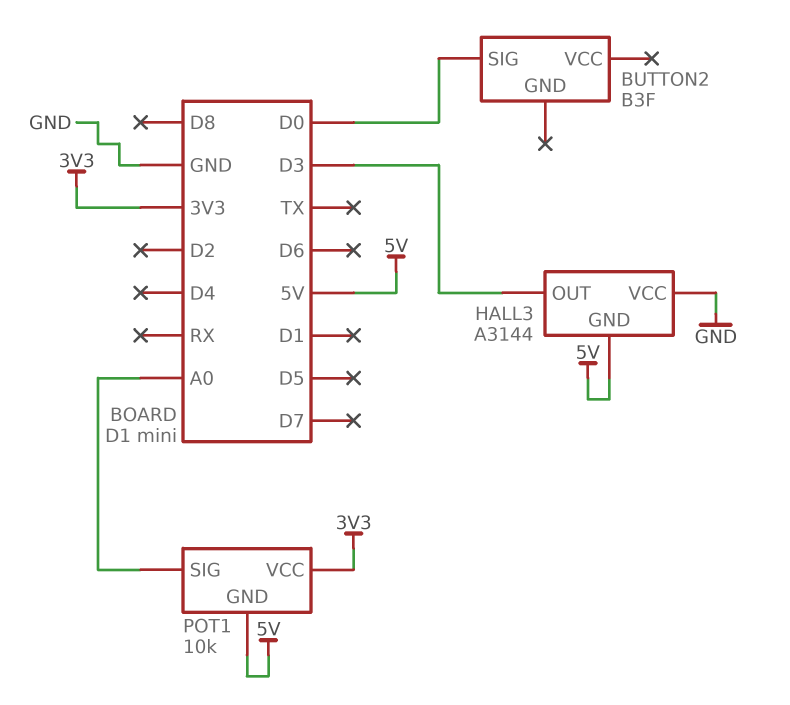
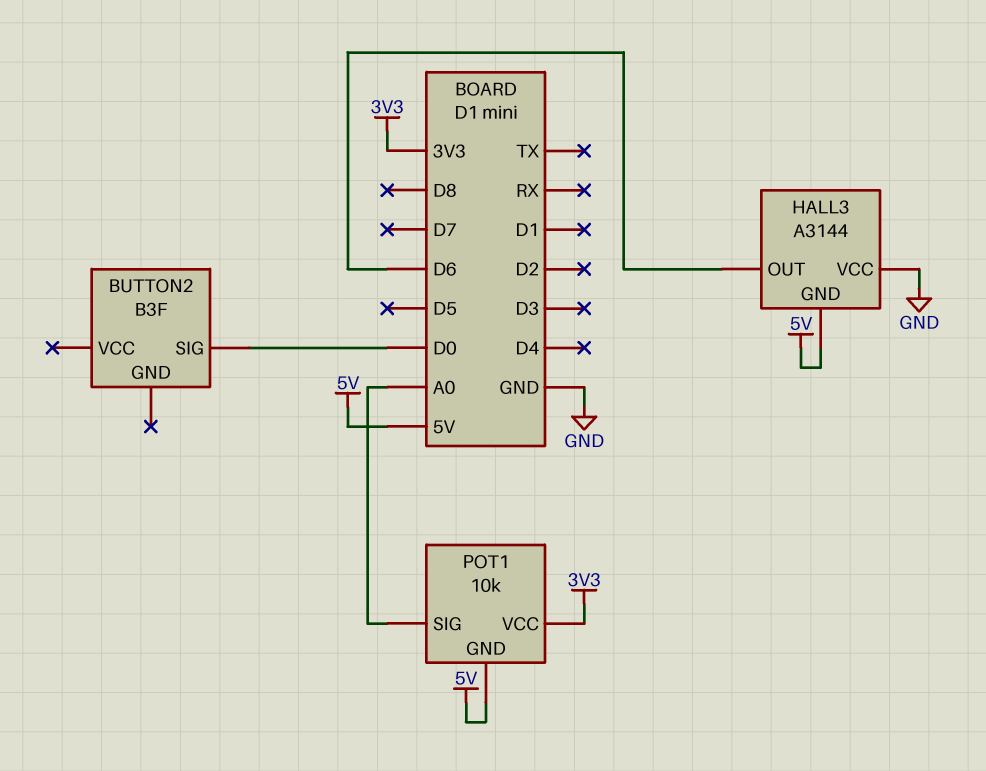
HALL3 pin OUT: D3 -> D6

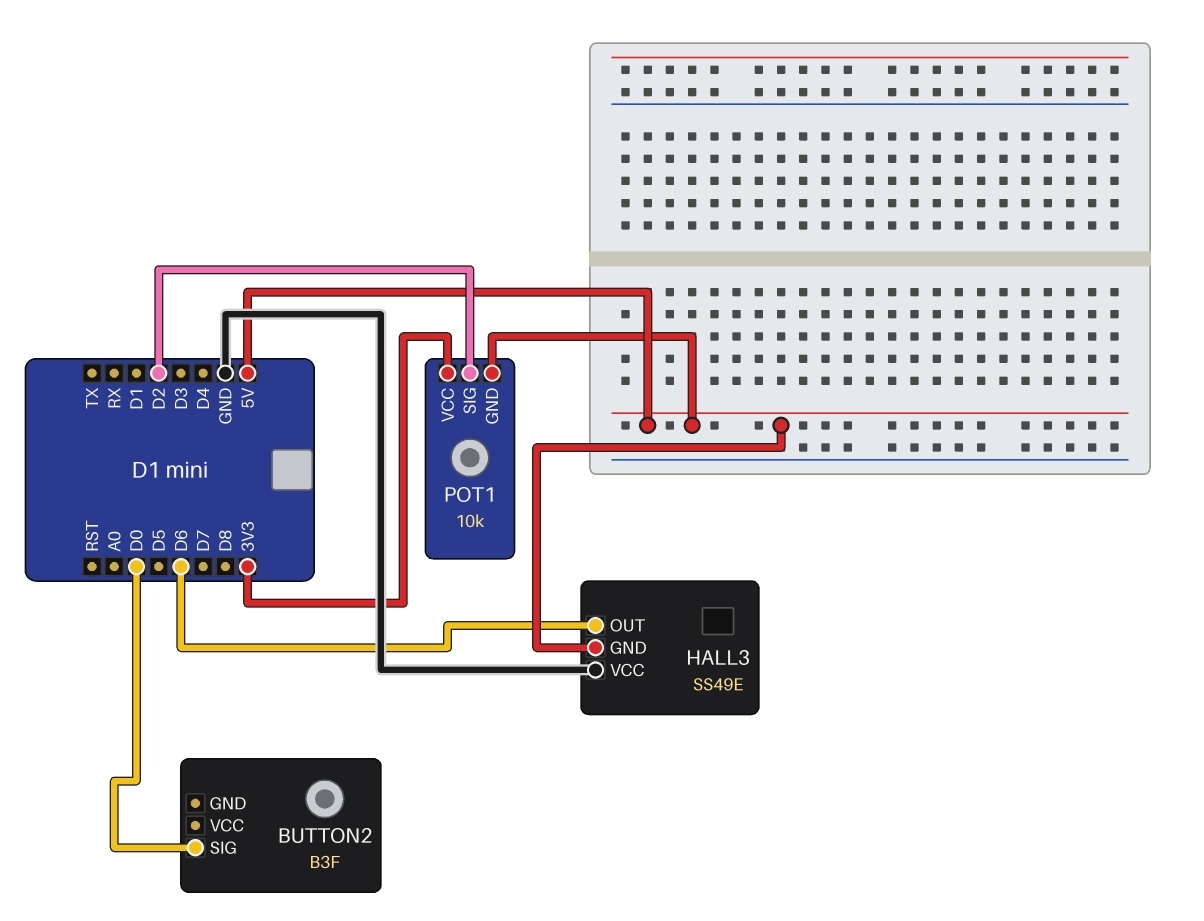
HALL3: A3144 -> SS49E
POT1 pin SIG: A0 -> D2

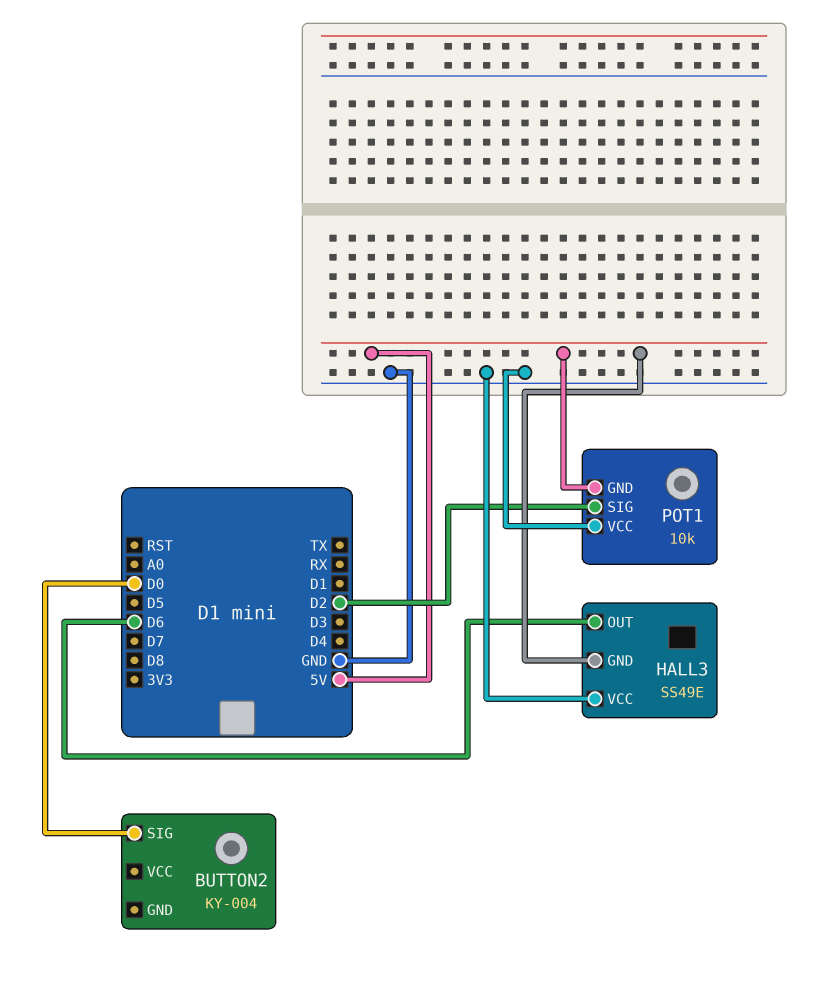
BUTTON2: B3F -> KY-004
POT1 pin VCC: 3V3 -> GND

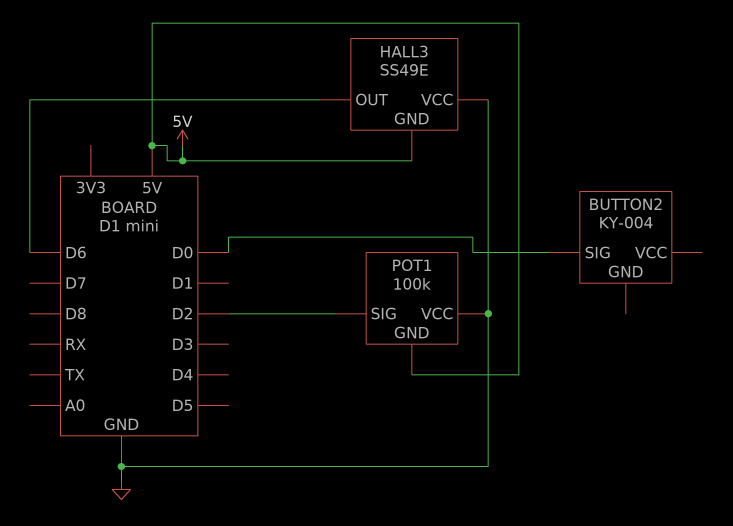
POT1: 10k -> 100k

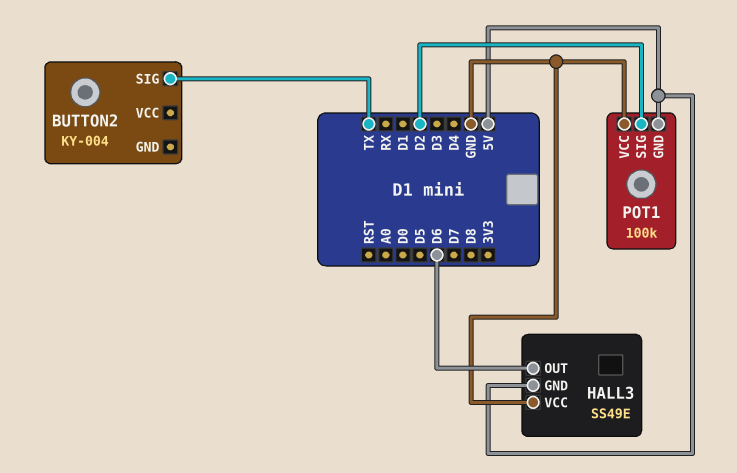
BUTTON2 pin SIG: D0 -> TX

